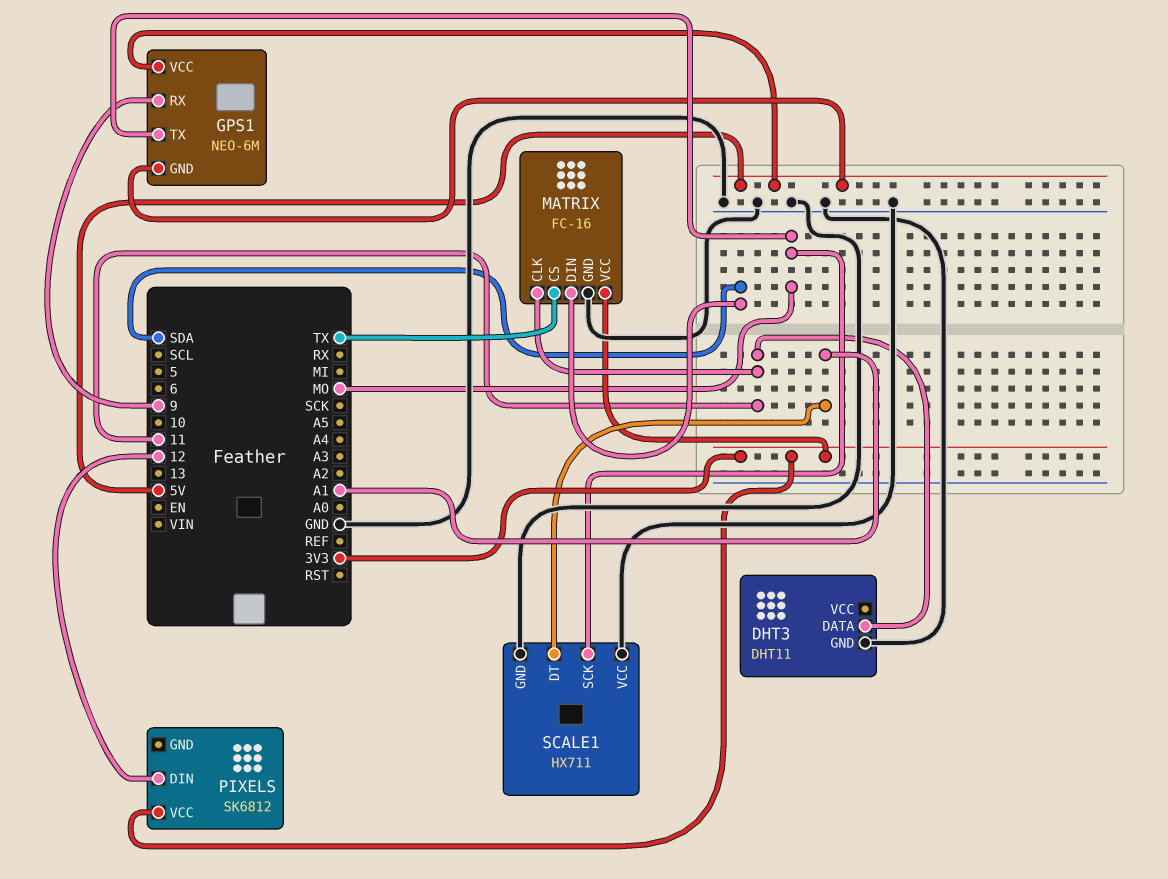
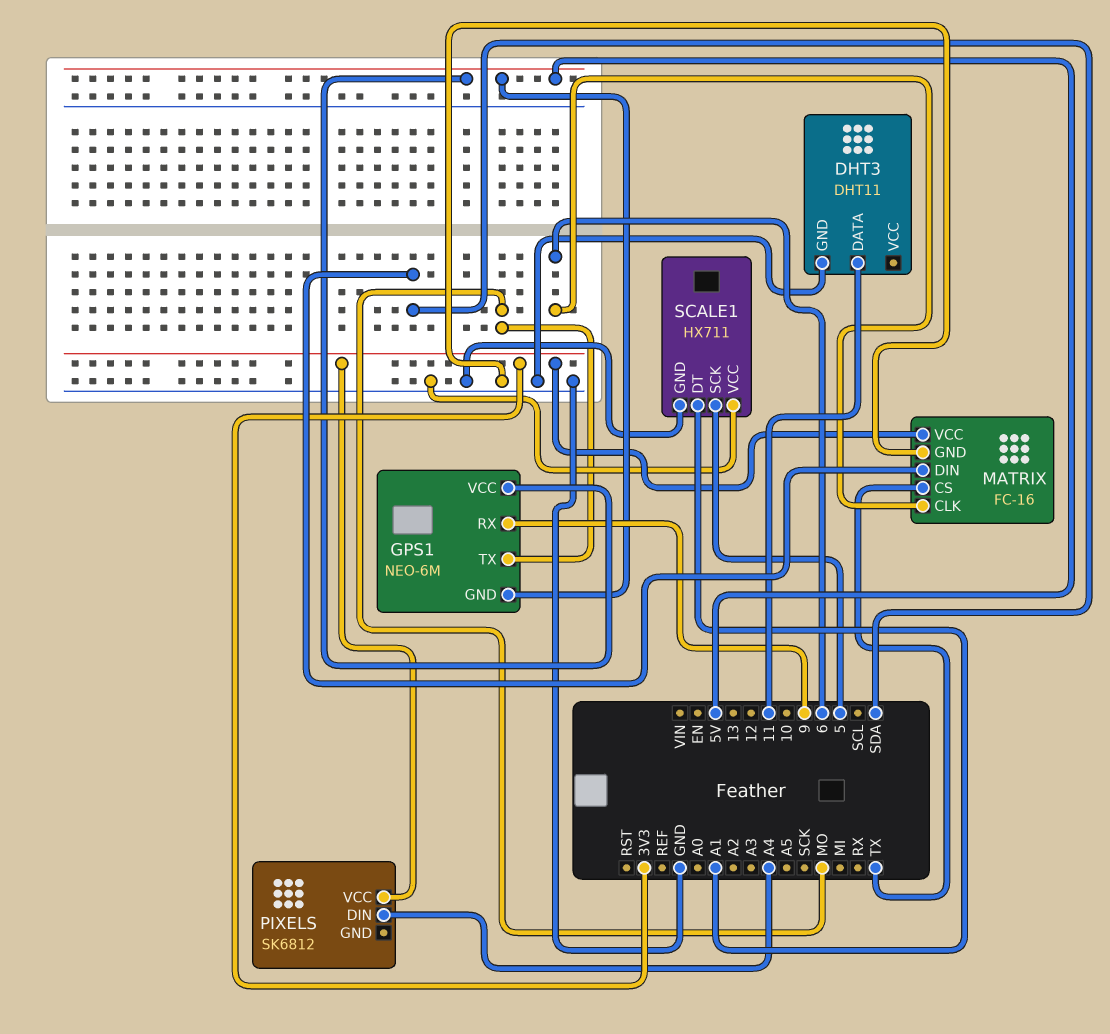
MATRIX pin CLK: 11 -> 6
PIXELS pin DIN: 12 -> A4
SCALE1 pin SCK: MO -> 5

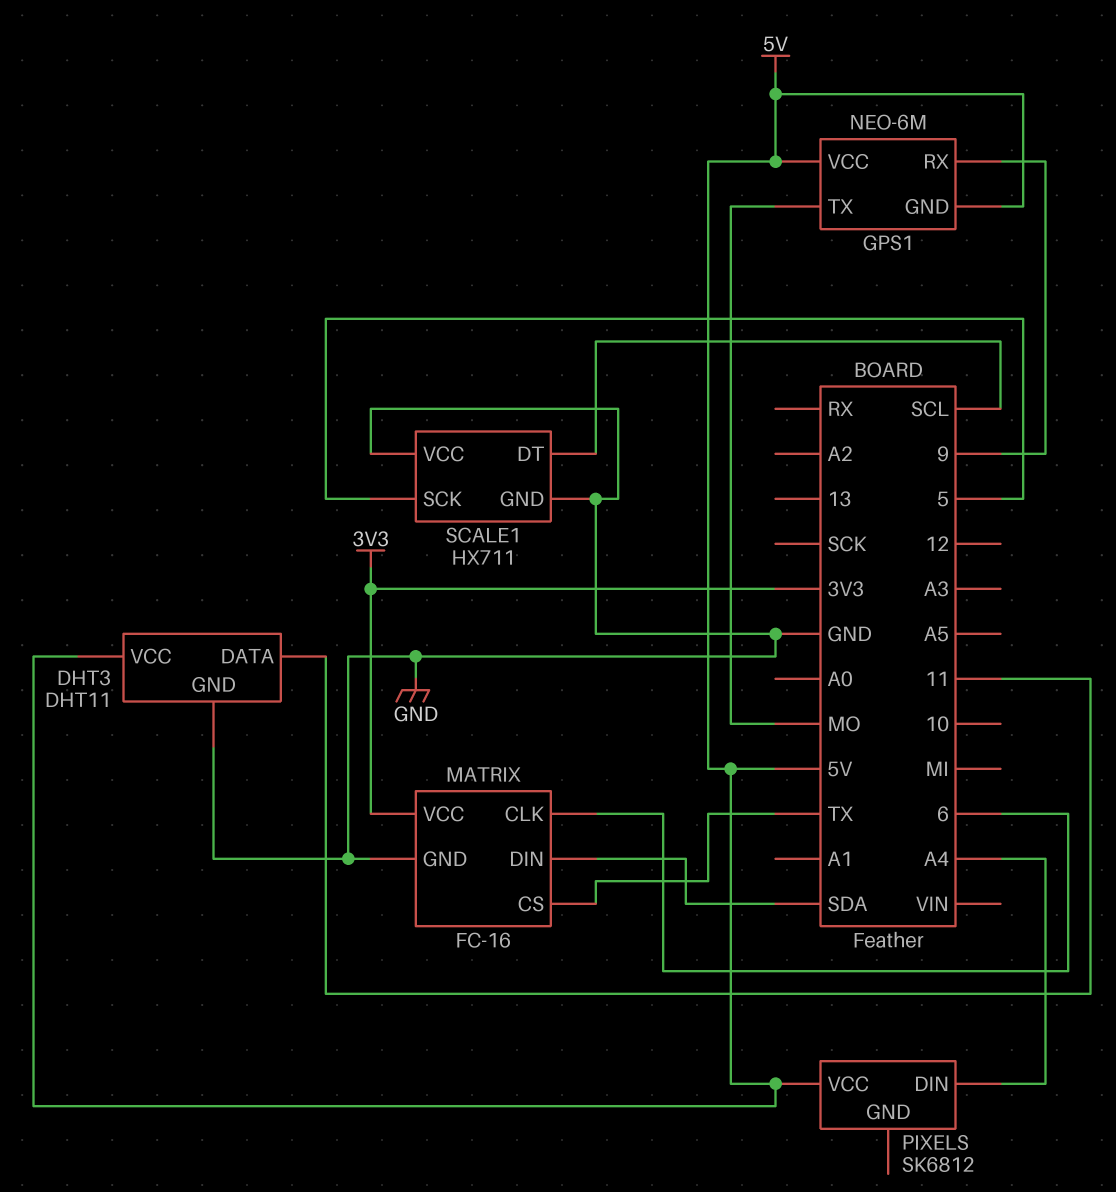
DHT3 pin VCC: none -> 5V
PIXELS pin VCC: 3V3 -> 5V
SCALE1 pin DT: A1 -> SCL

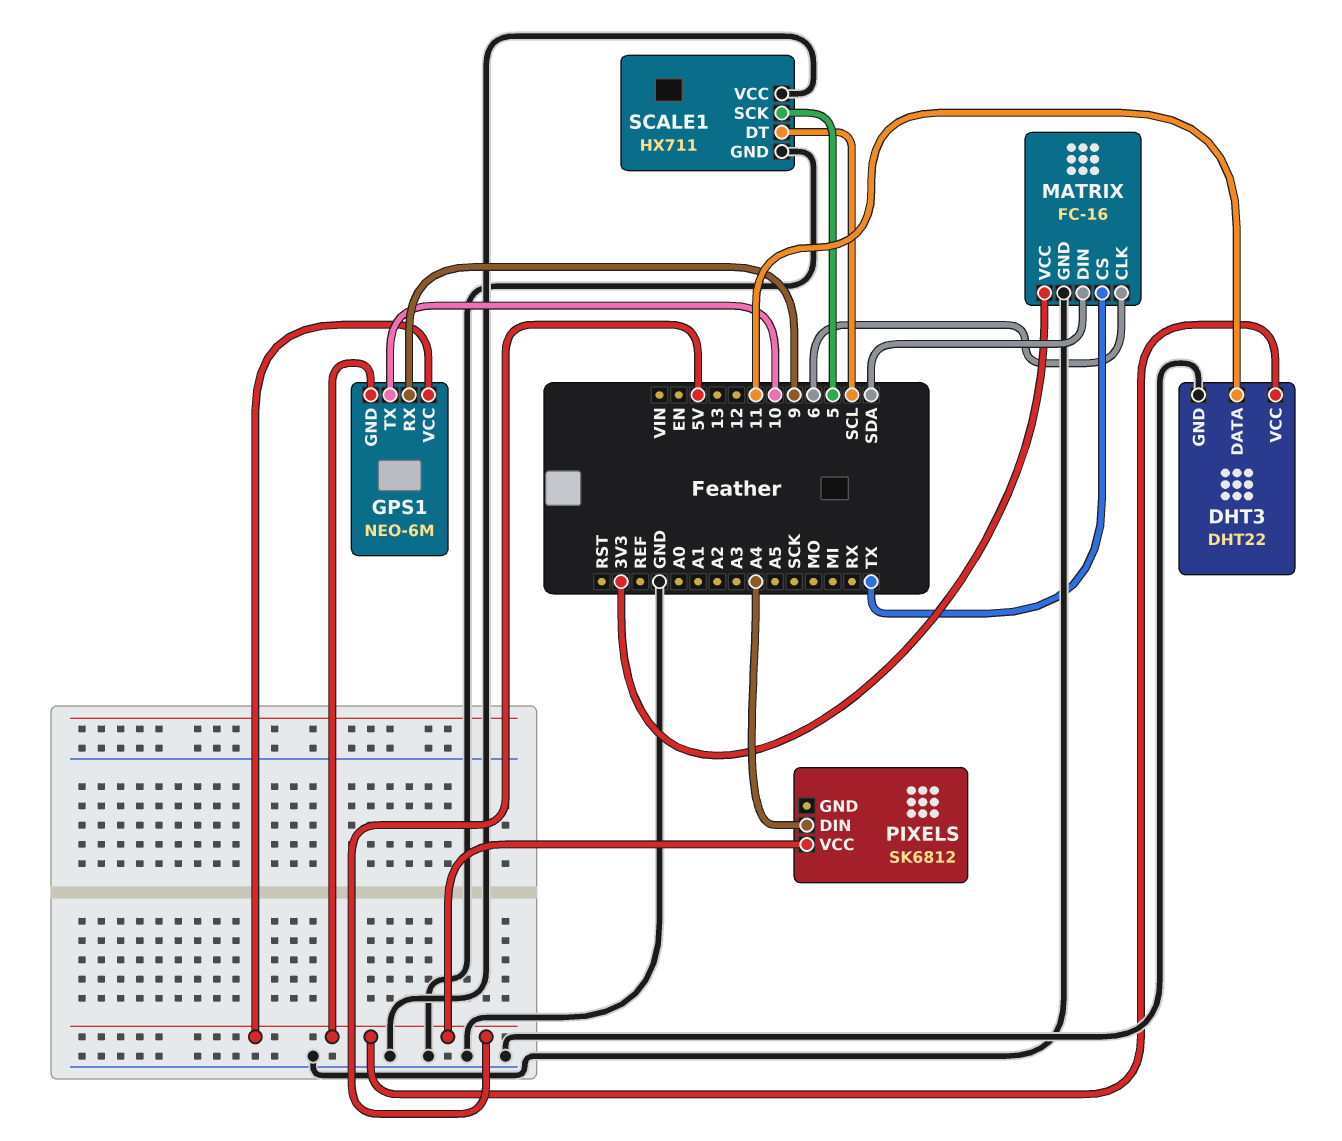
DHT3: DHT11 -> DHT22
GPS1 pin TX: MO -> 10

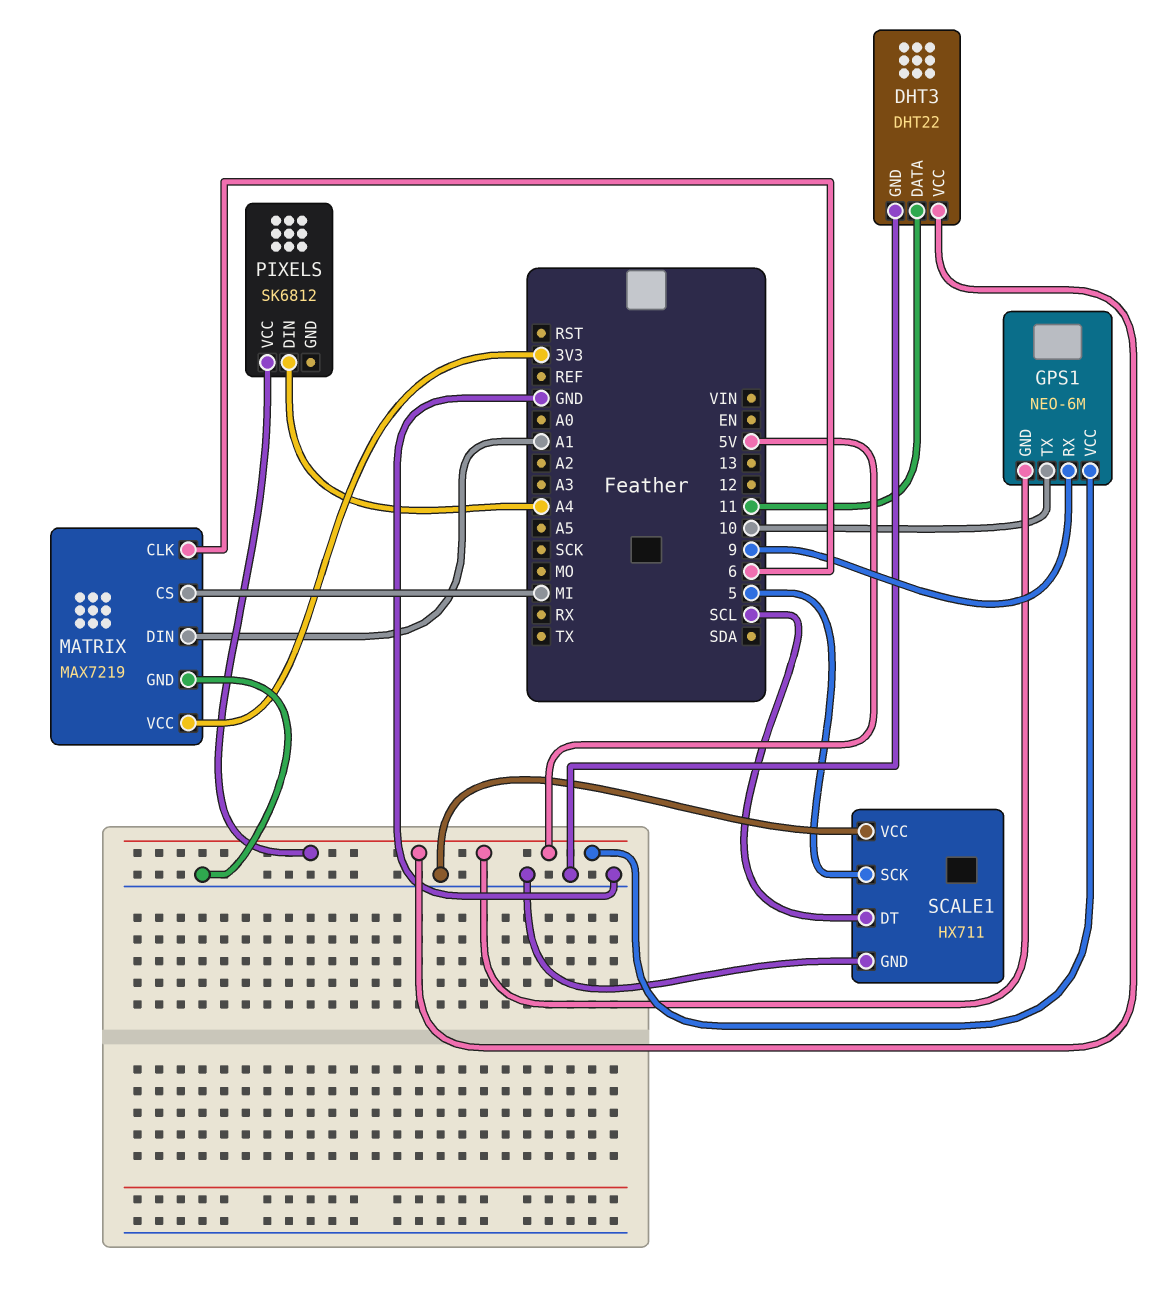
MATRIX: FC-16 -> MAX7219
MATRIX pin CS: TX -> MI
MATRIX pin DIN: SDA -> A1

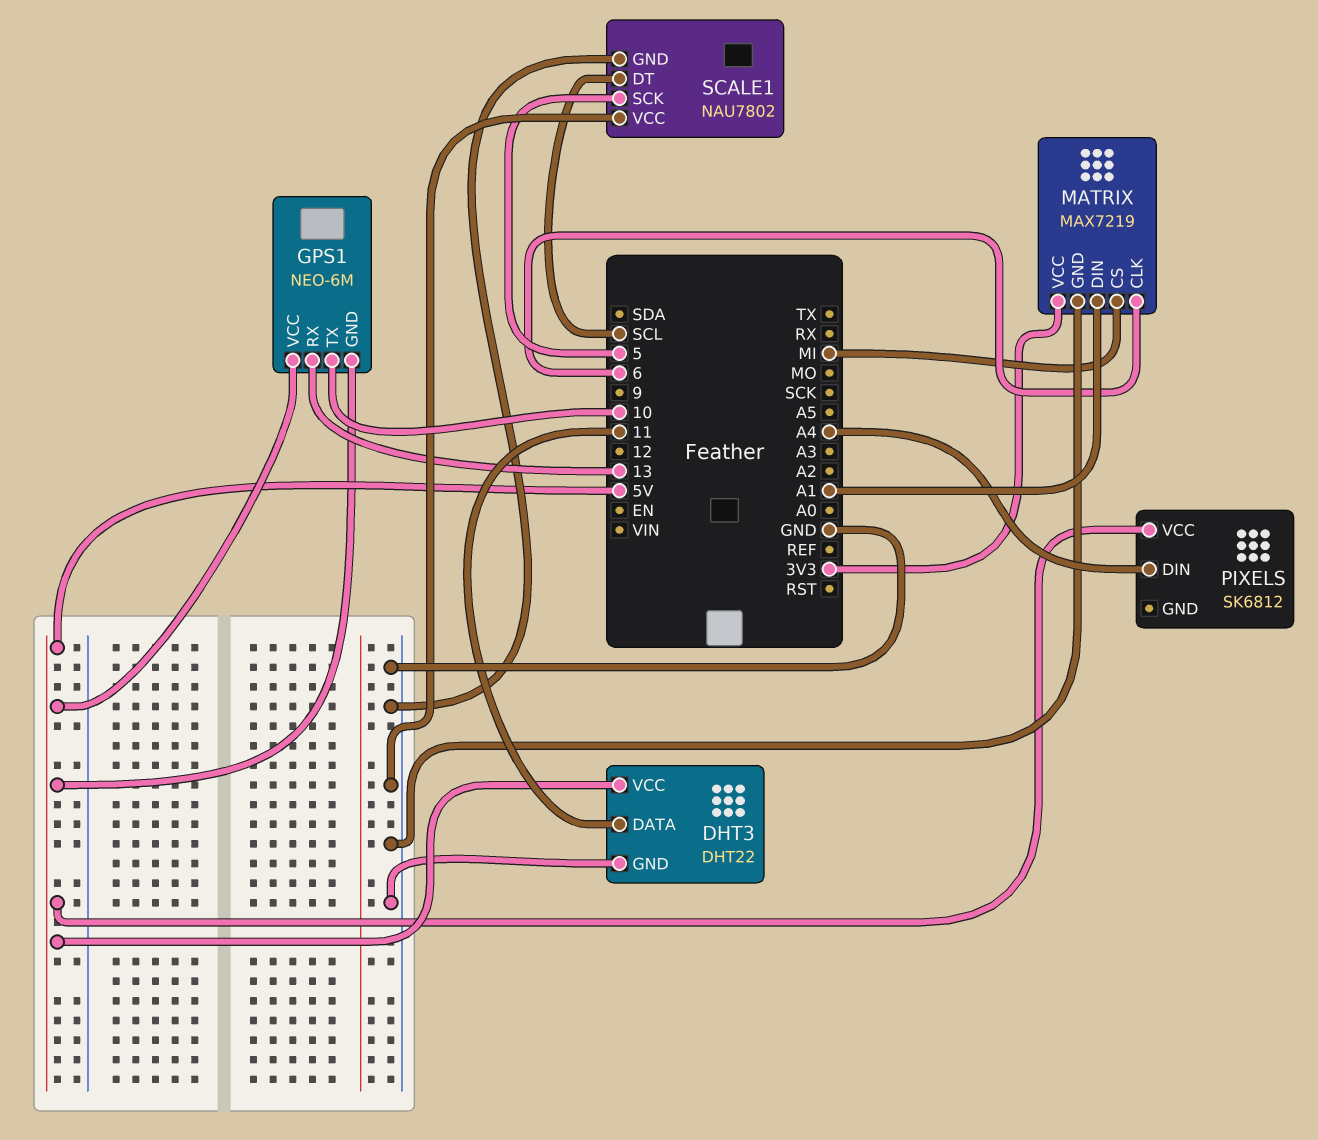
GPS1 pin RX: 9 -> 13
SCALE1: HX711 -> NAU7802

